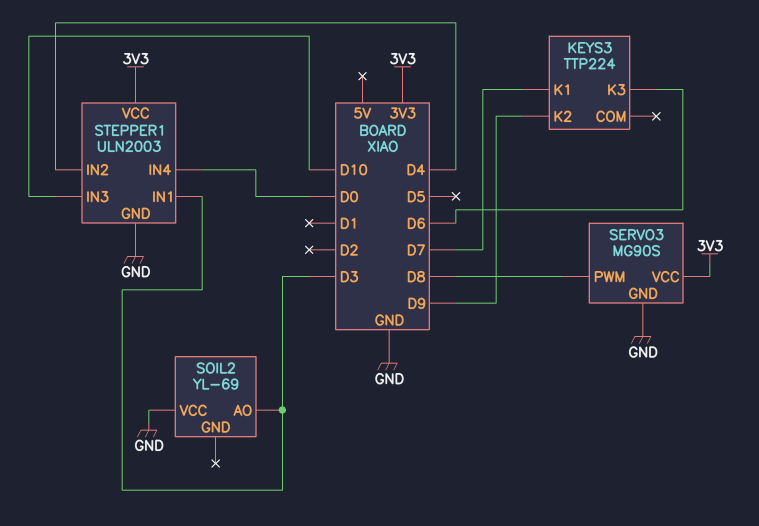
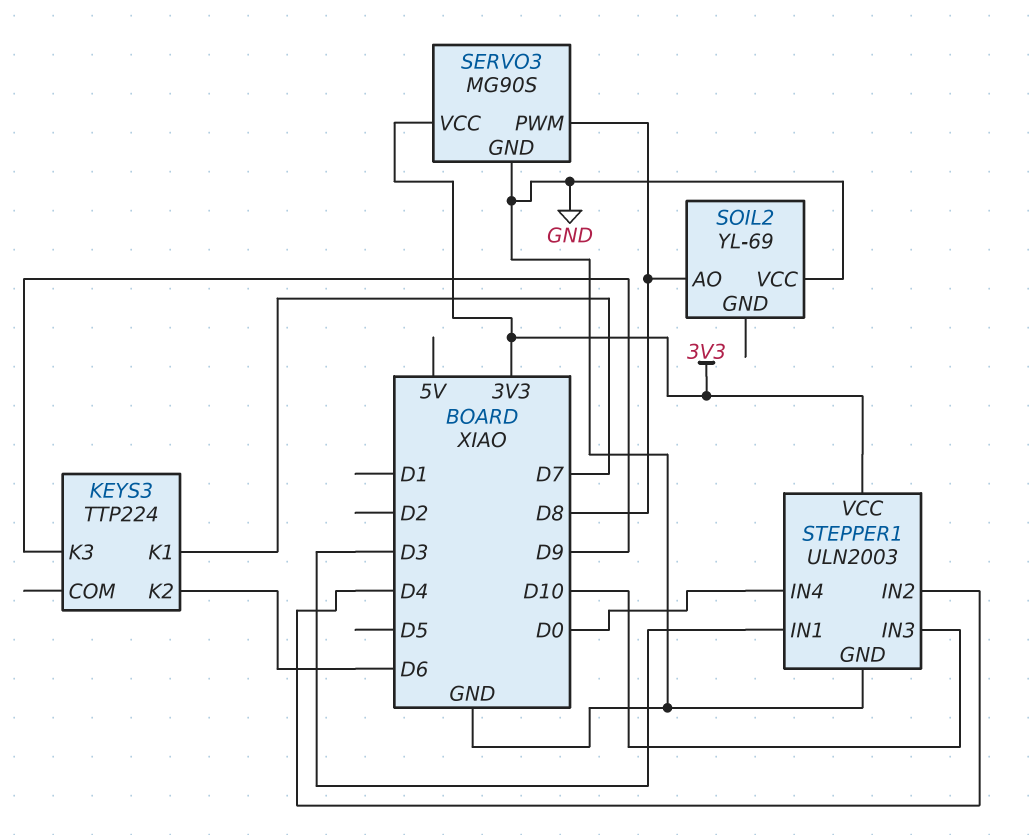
KEYS3 pin K2: D9 -> D6
KEYS3 pin K3: D6 -> D9
SOIL2 pin AO: D3 -> D8

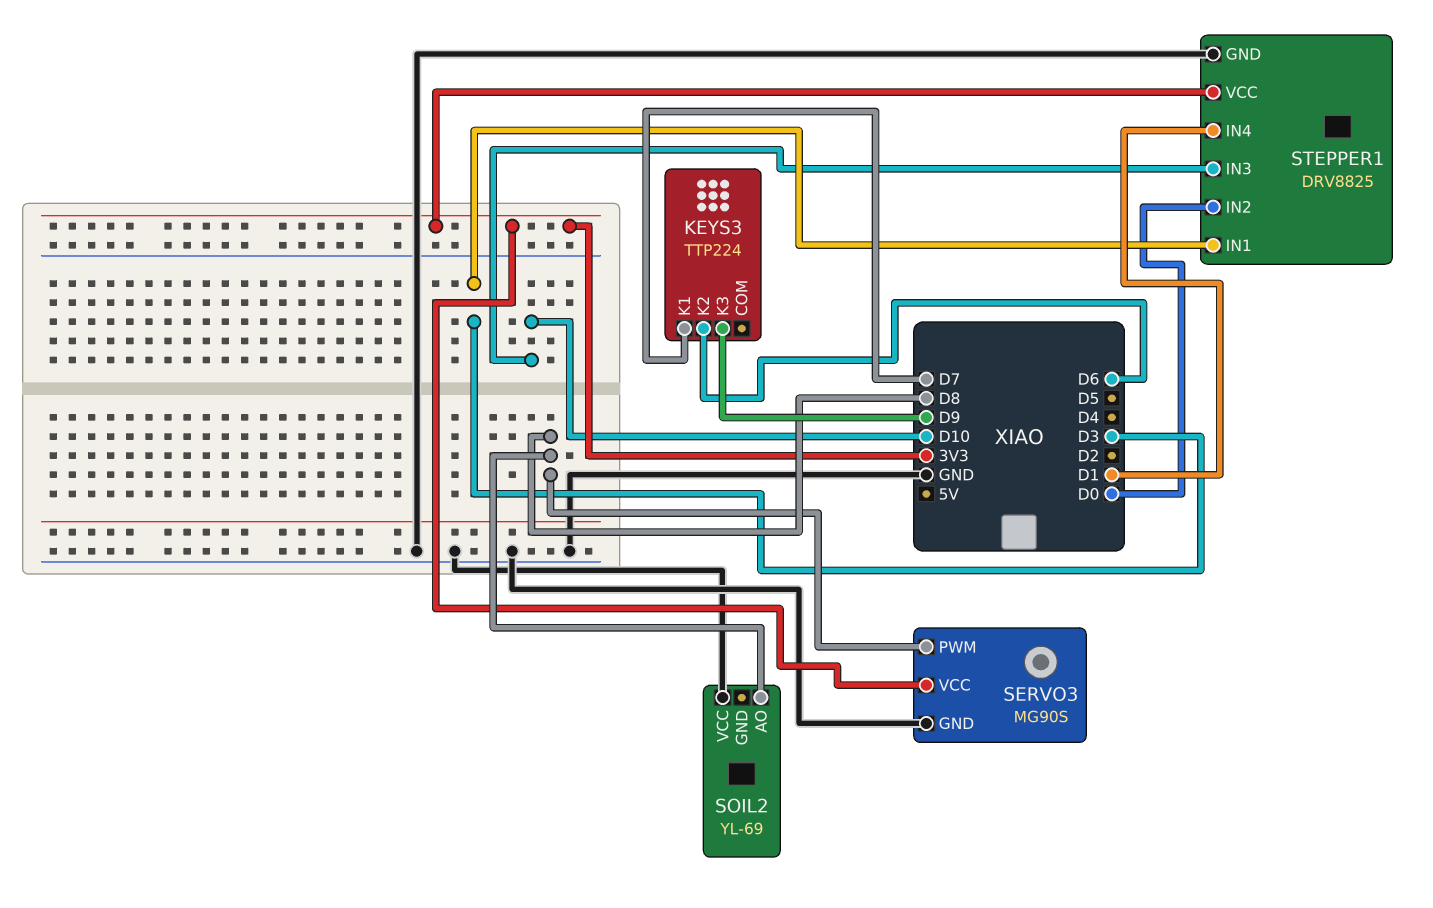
STEPPER1: ULN2003 -> DRV8825
STEPPER1 pin IN2: D4 -> D0
STEPPER1 pin IN4: D0 -> D1

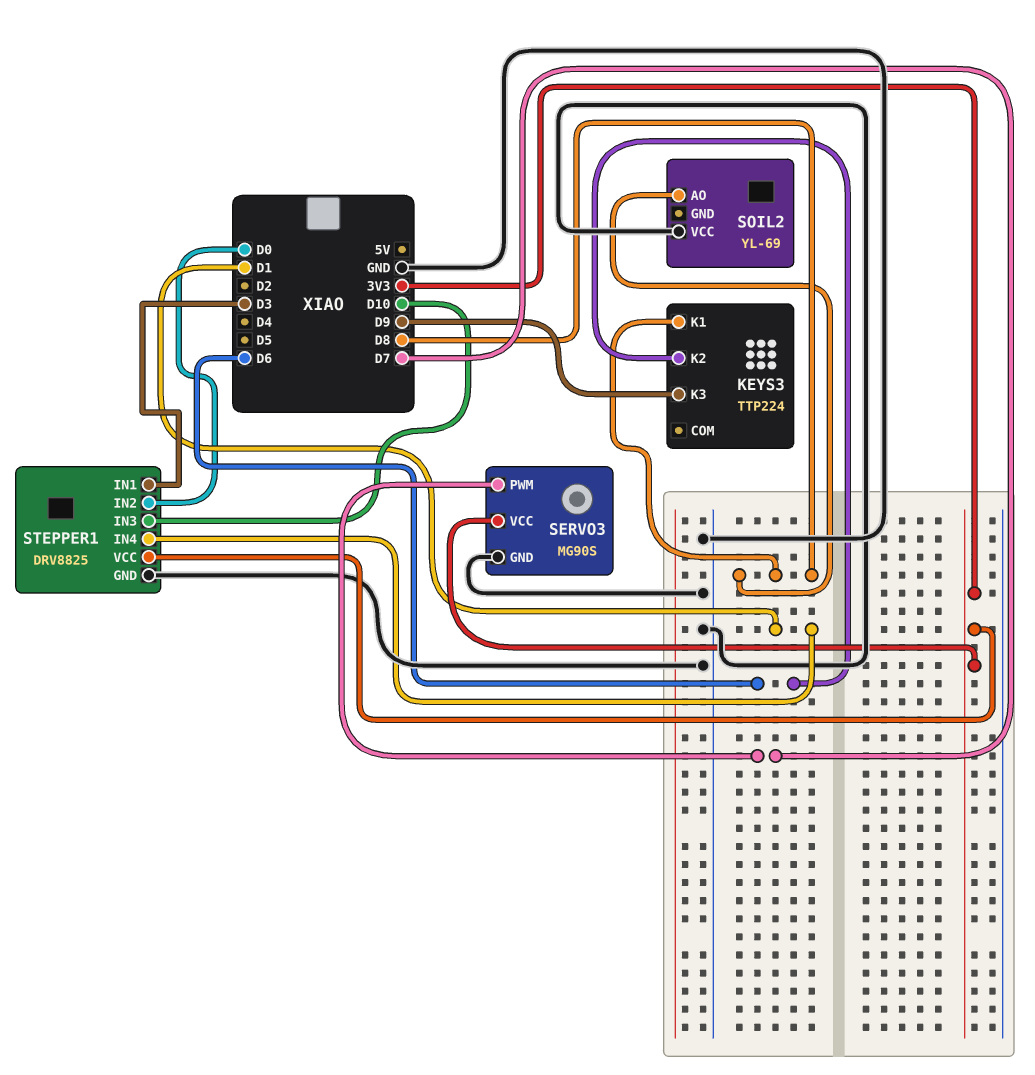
KEYS3 pin K1: D7 -> D8
SERVO3 pin PWM: D8 -> D7

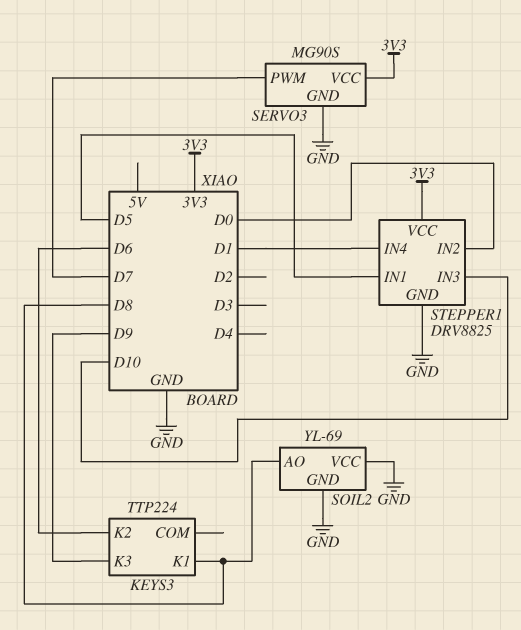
SOIL2 pin GND: none -> GND
STEPPER1 pin IN1: D3 -> D5

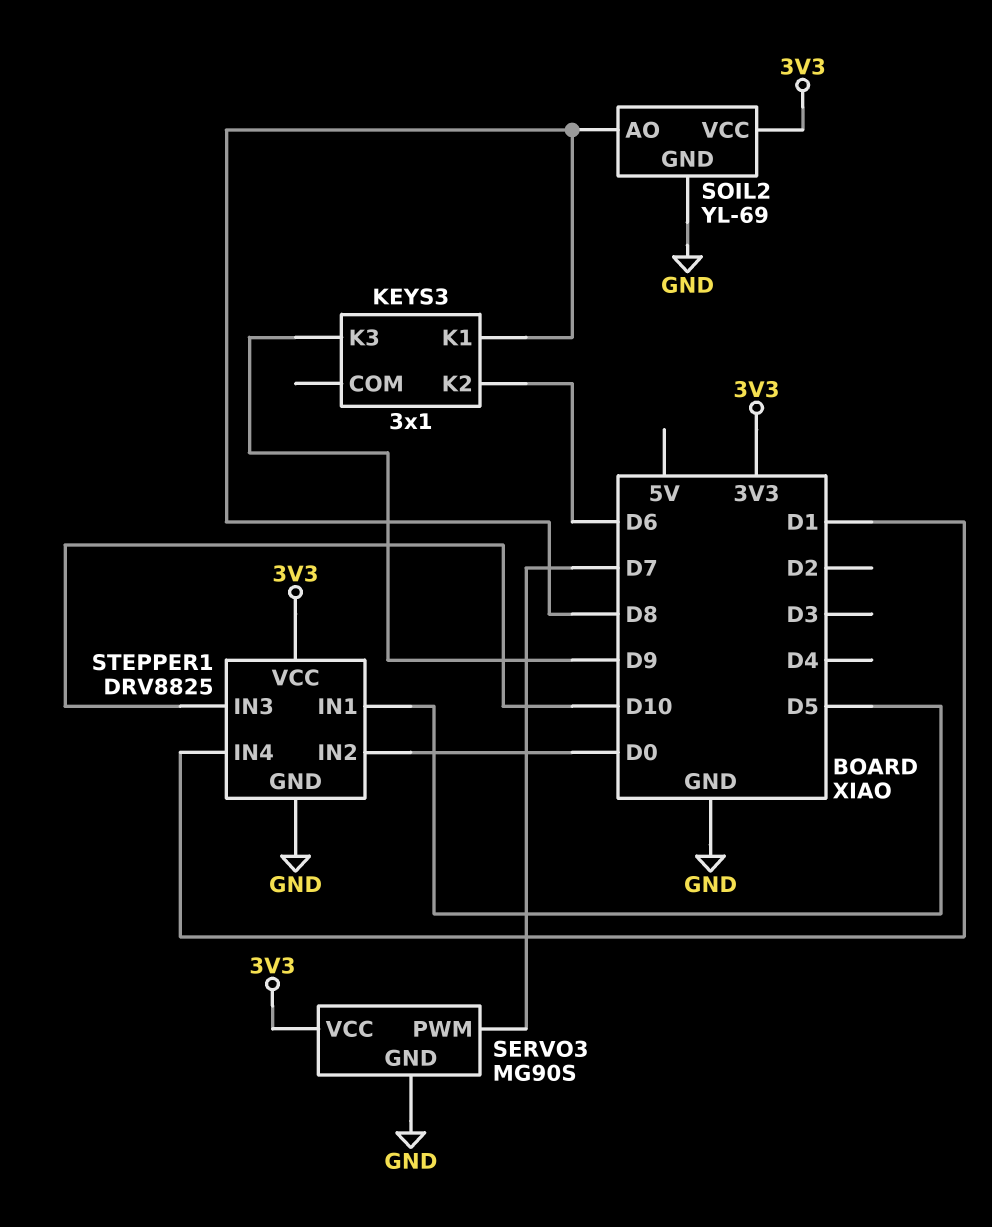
KEYS3: TTP224 -> 3x1
SOIL2 pin VCC: GND -> 3V3

